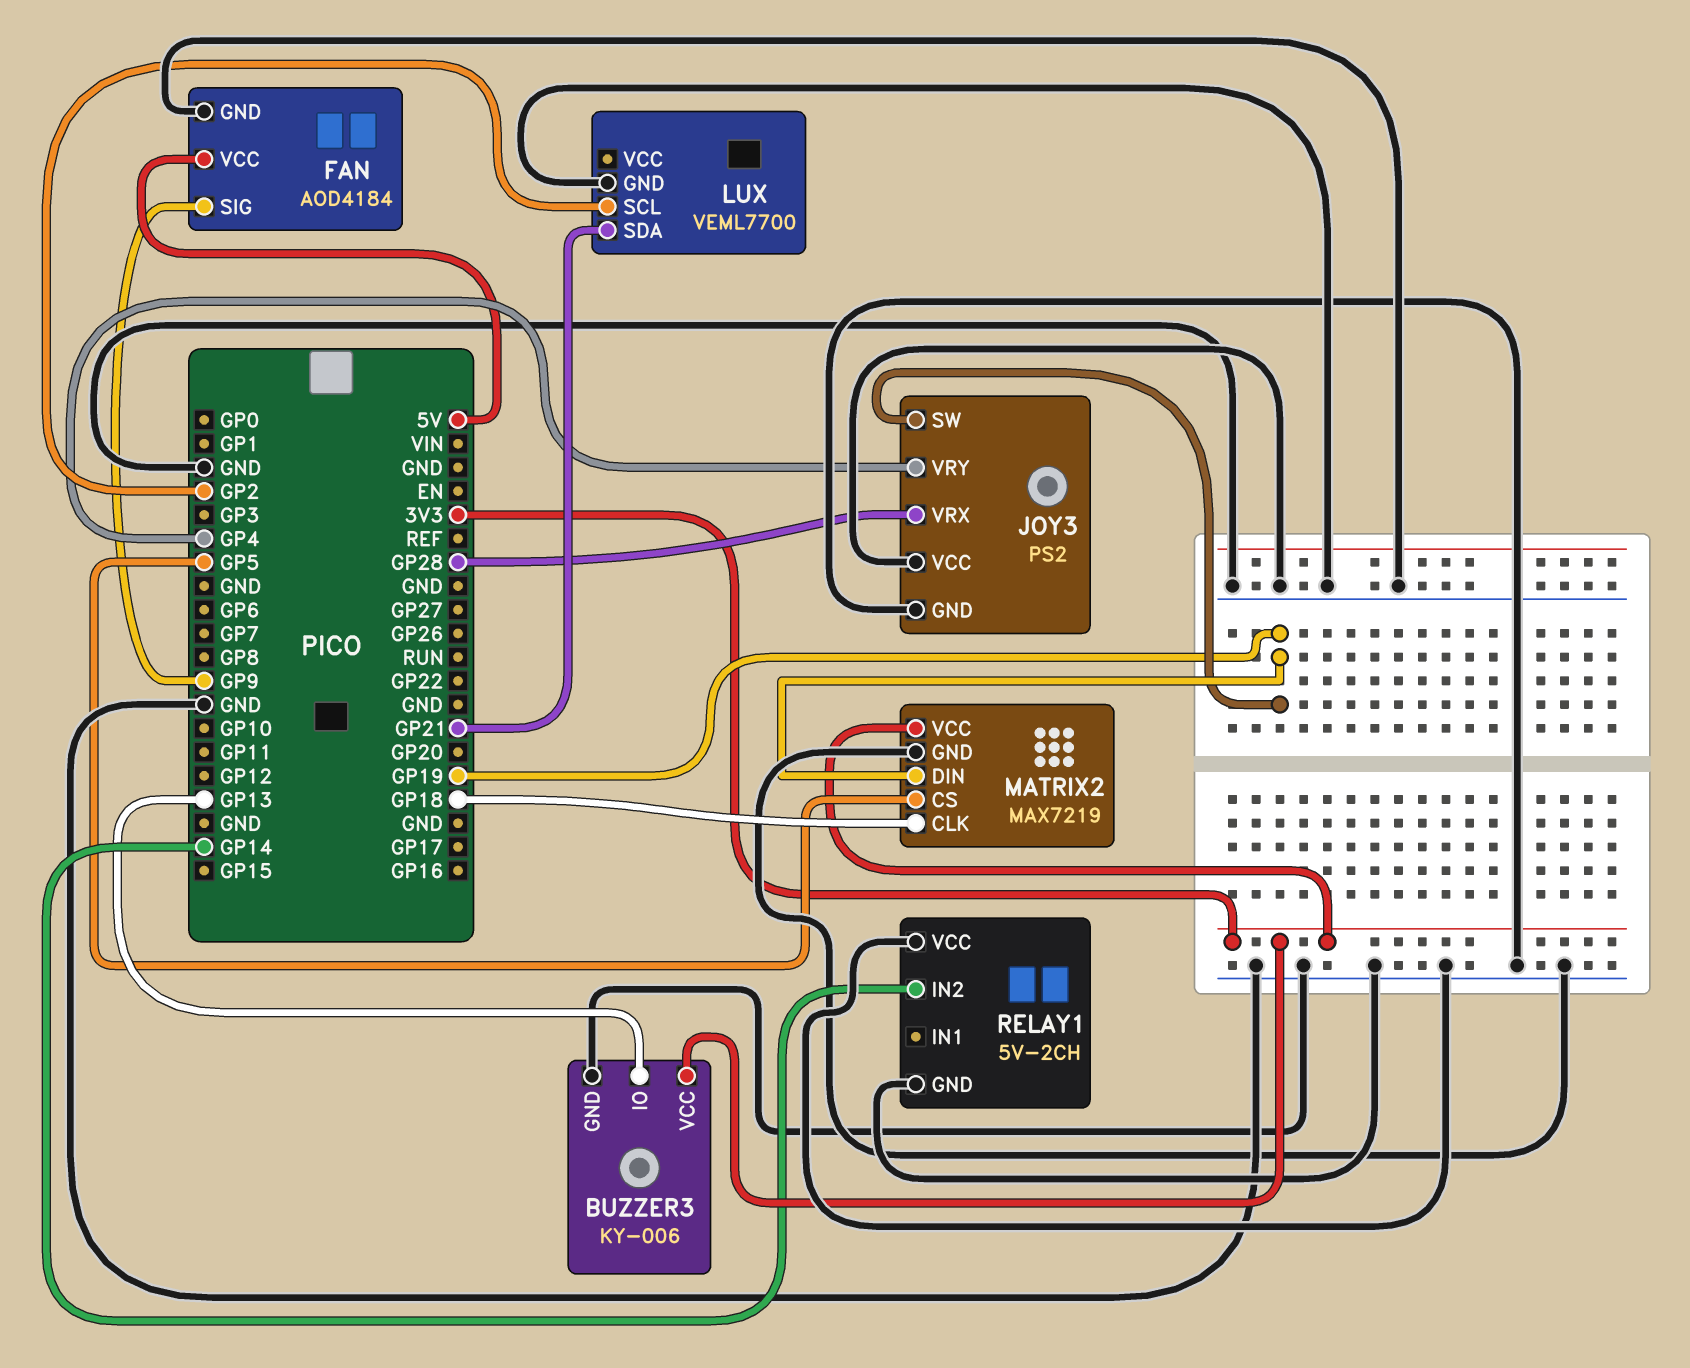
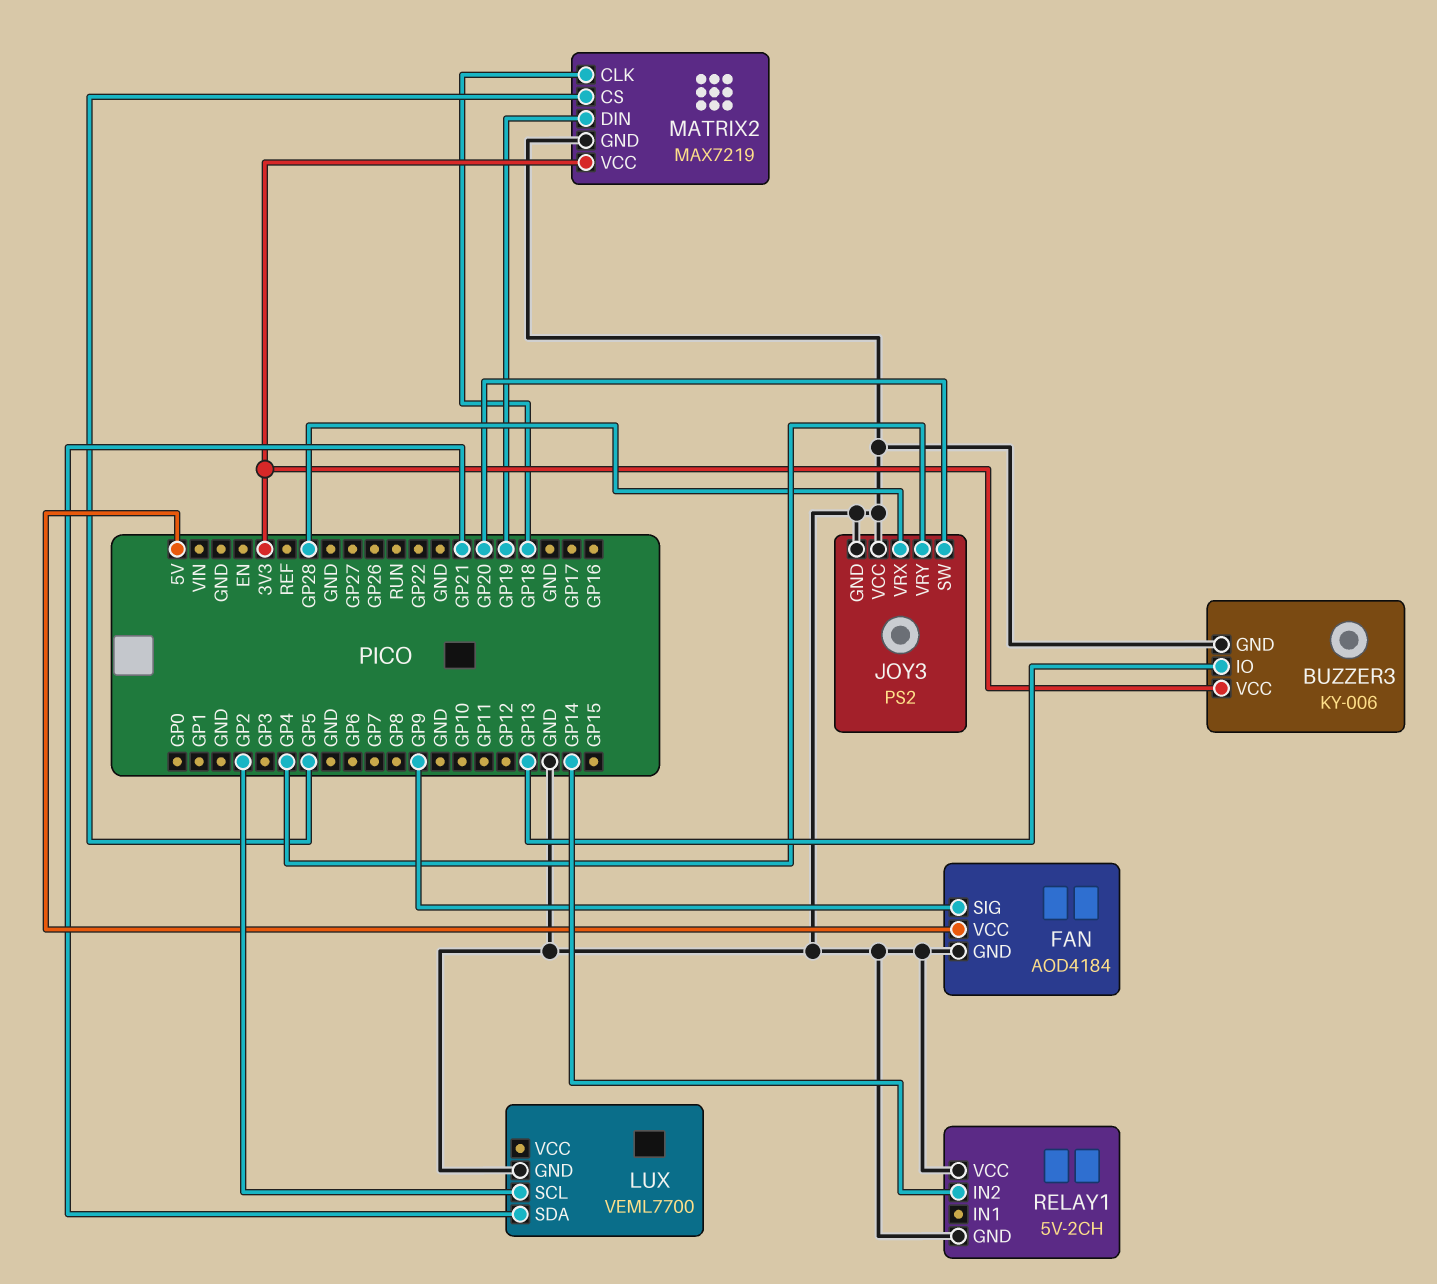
JOY3 pin SW: GP19 -> GP20

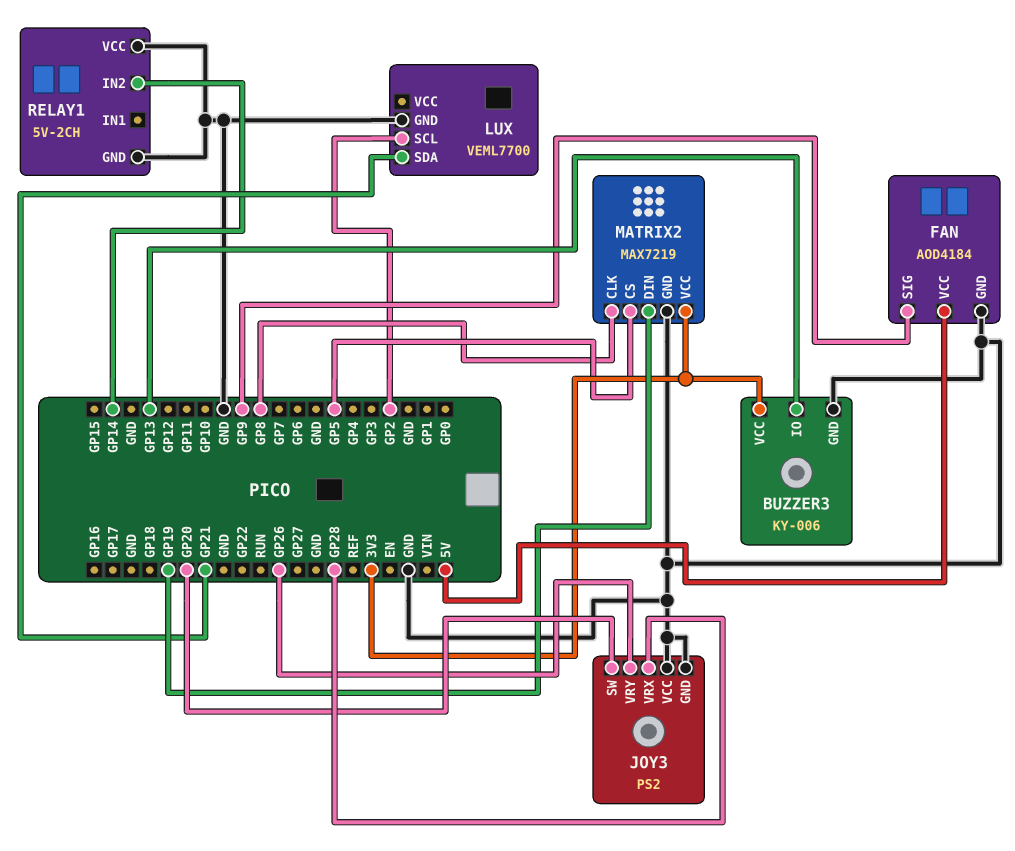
JOY3 pin VRY: GP4 -> GP26
MATRIX2 pin CLK: GP18 -> GP8

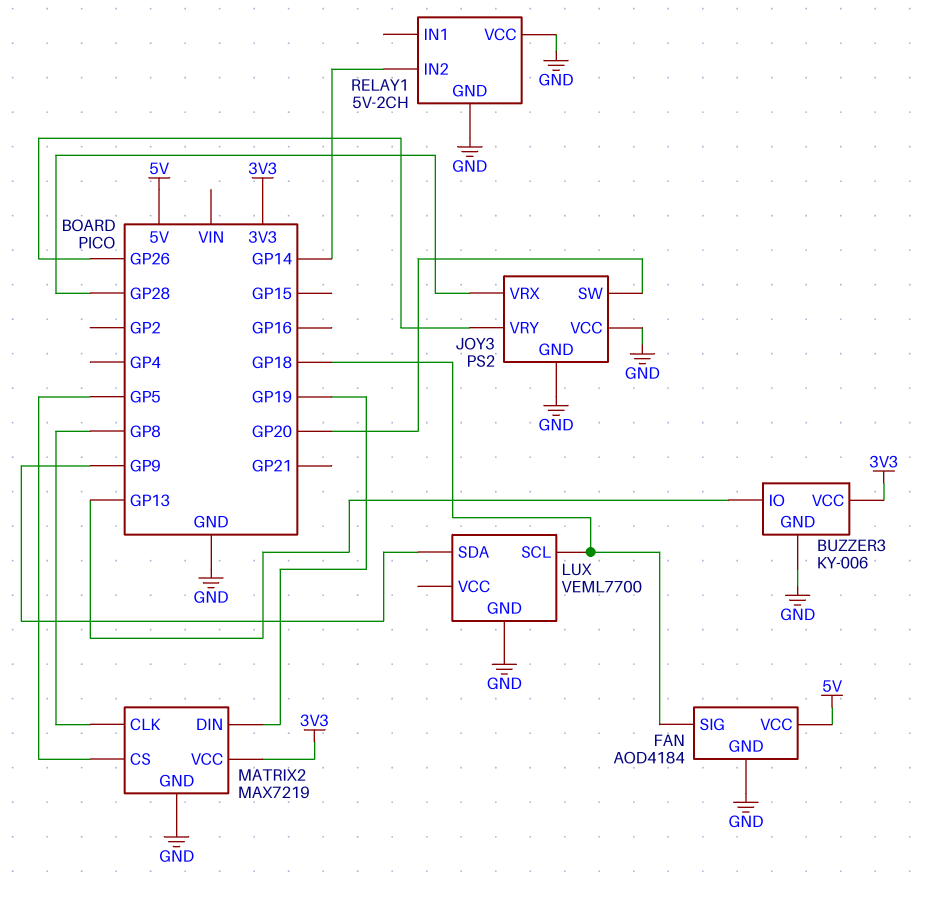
FAN pin SIG: GP9 -> GP18
LUX pin SCL: GP2 -> GP18
LUX pin SDA: GP21 -> GP9

